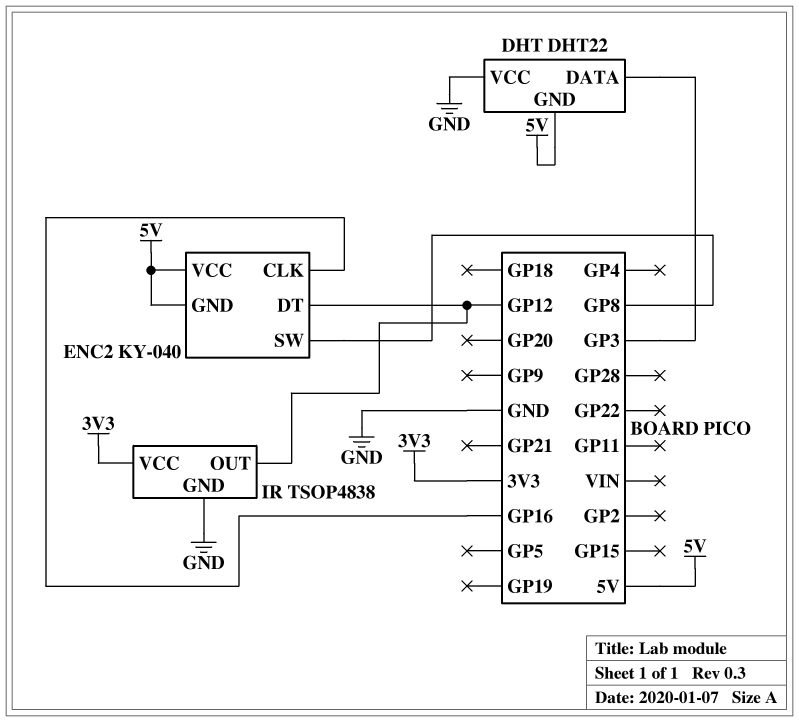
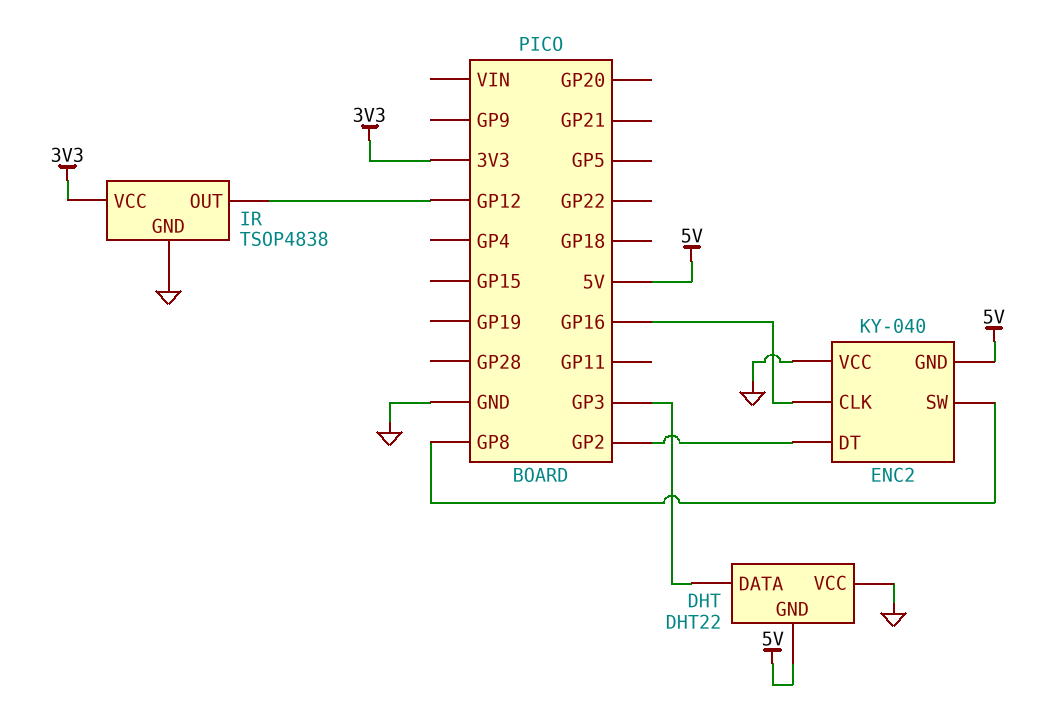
ENC2 pin DT: GP12 -> GP2
ENC2 pin VCC: 5V -> GND

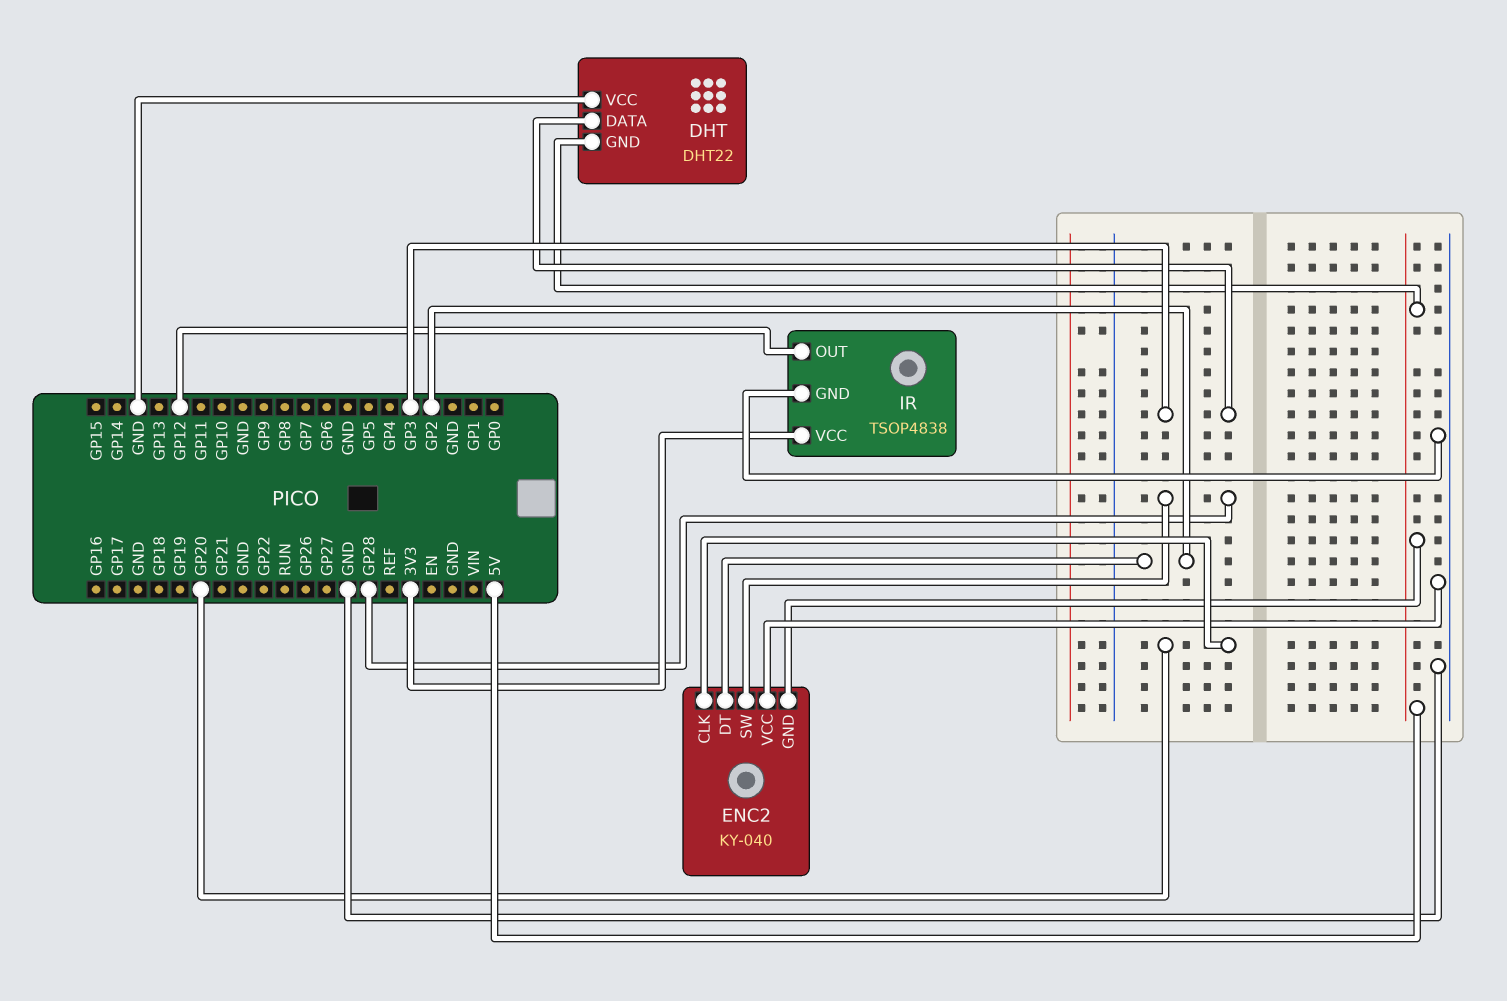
ENC2 pin CLK: GP16 -> GP20
ENC2 pin SW: GP8 -> GP28

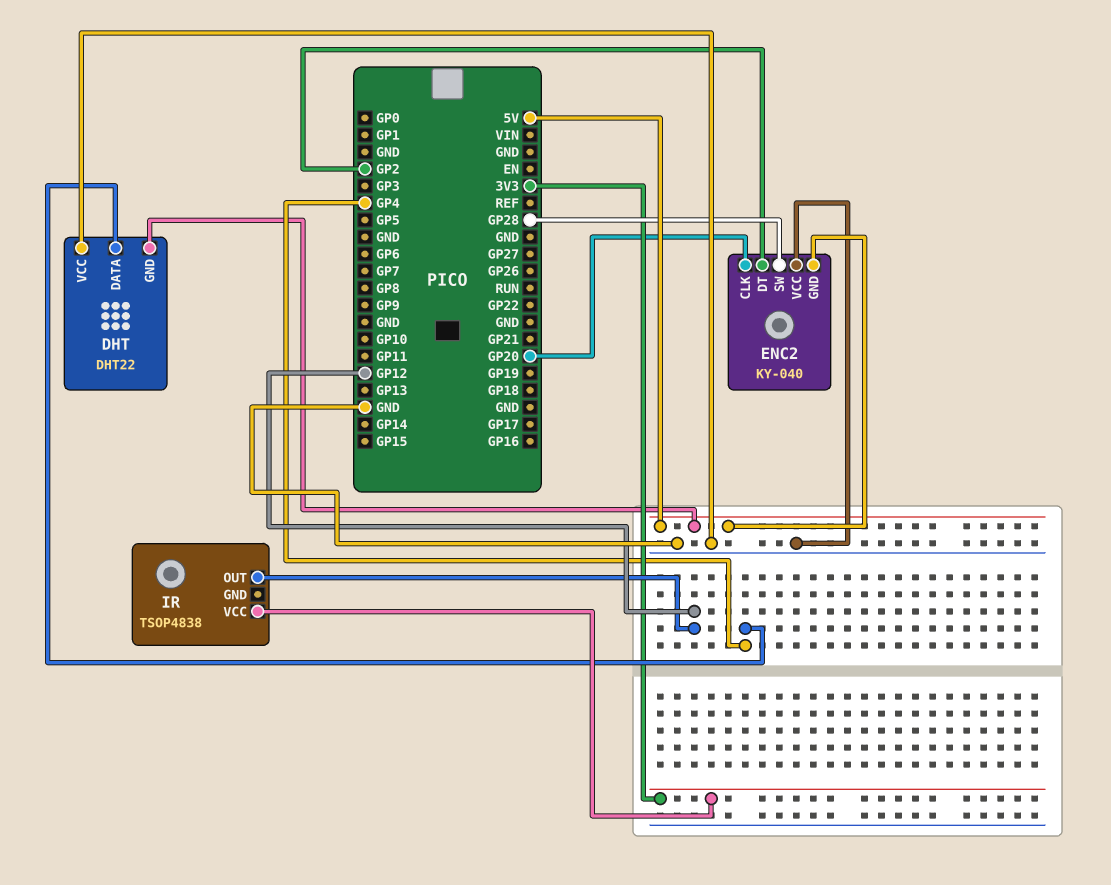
DHT pin DATA: GP3 -> GP4
IR pin GND: GND -> none

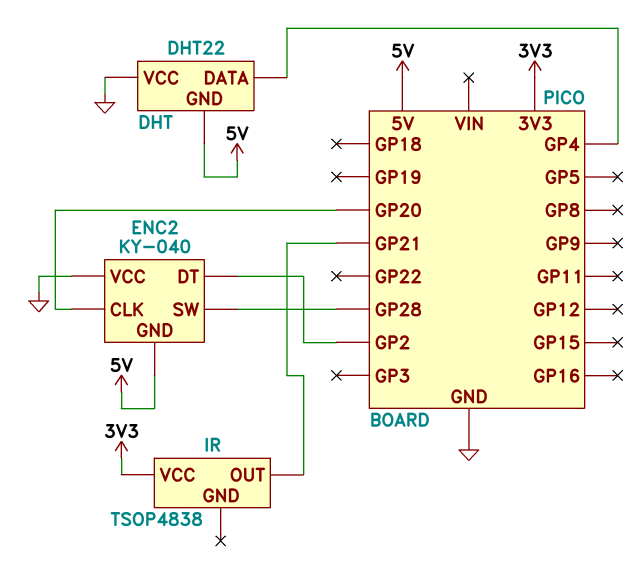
IR pin OUT: GP12 -> GP21

